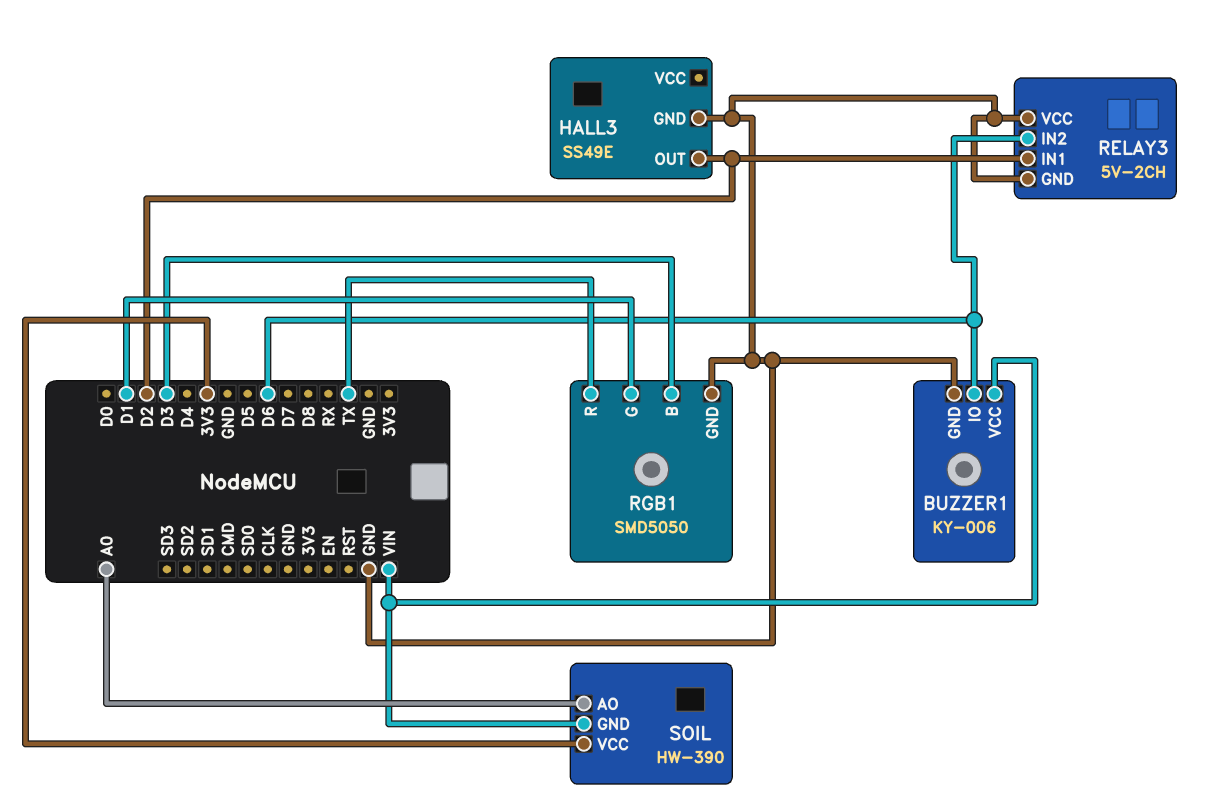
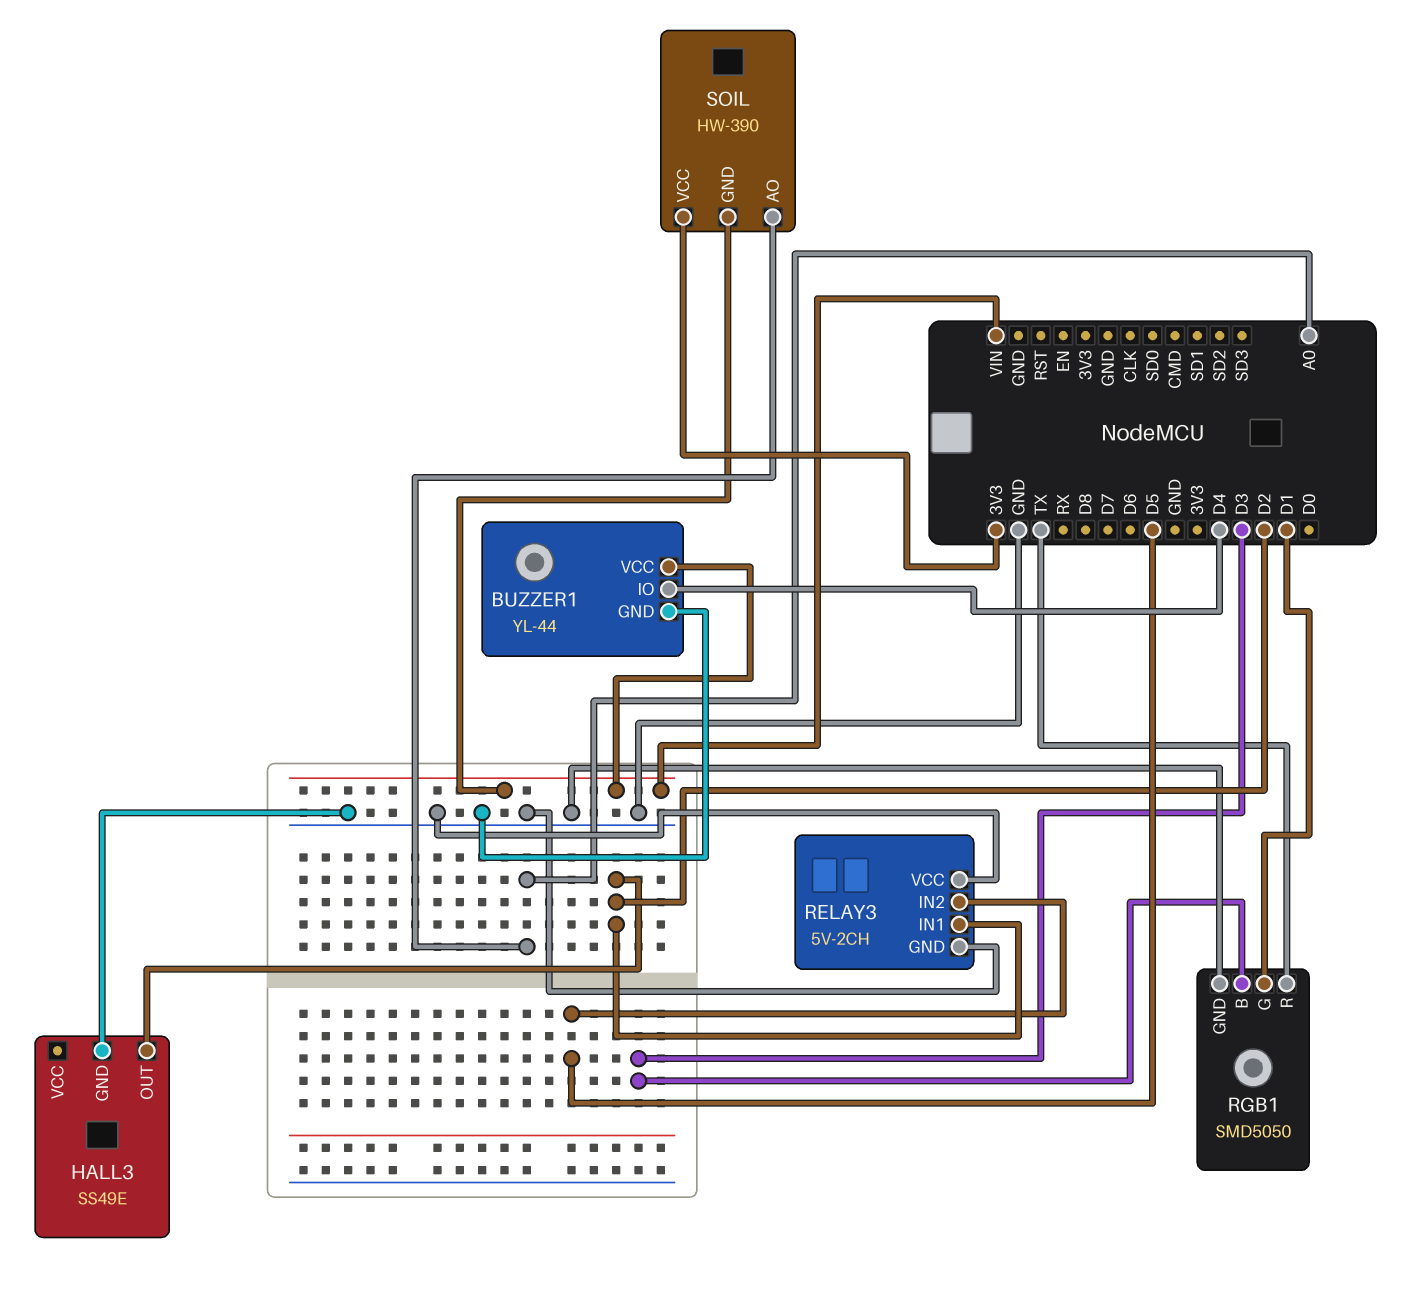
BUZZER1: KY-006 -> YL-44
BUZZER1 pin IO: D6 -> D4
RELAY3 pin IN2: D6 -> D5

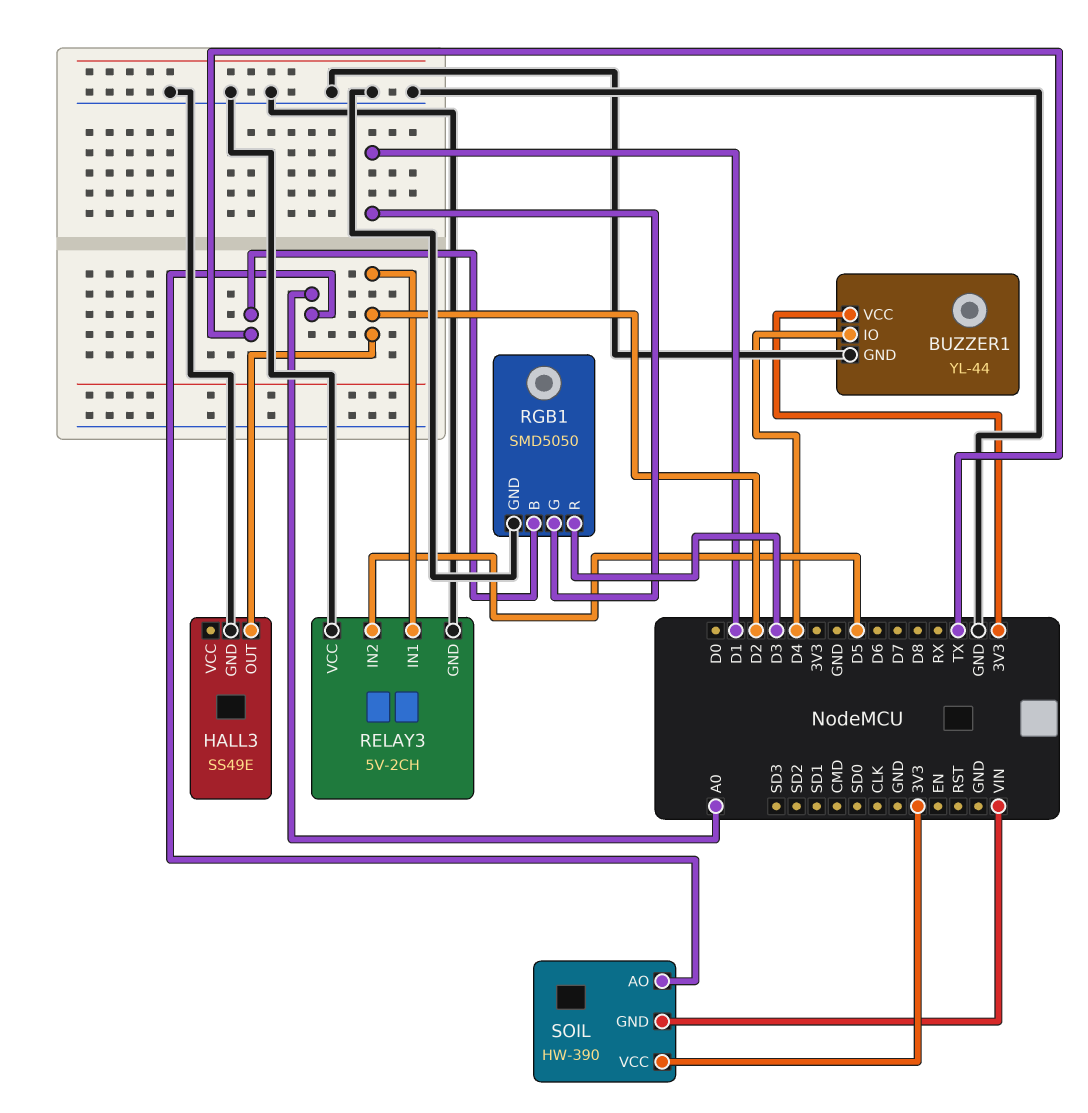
BUZZER1 pin VCC: VIN -> 3V3
RGB1 pin B: D3 -> TX
RGB1 pin R: TX -> D3

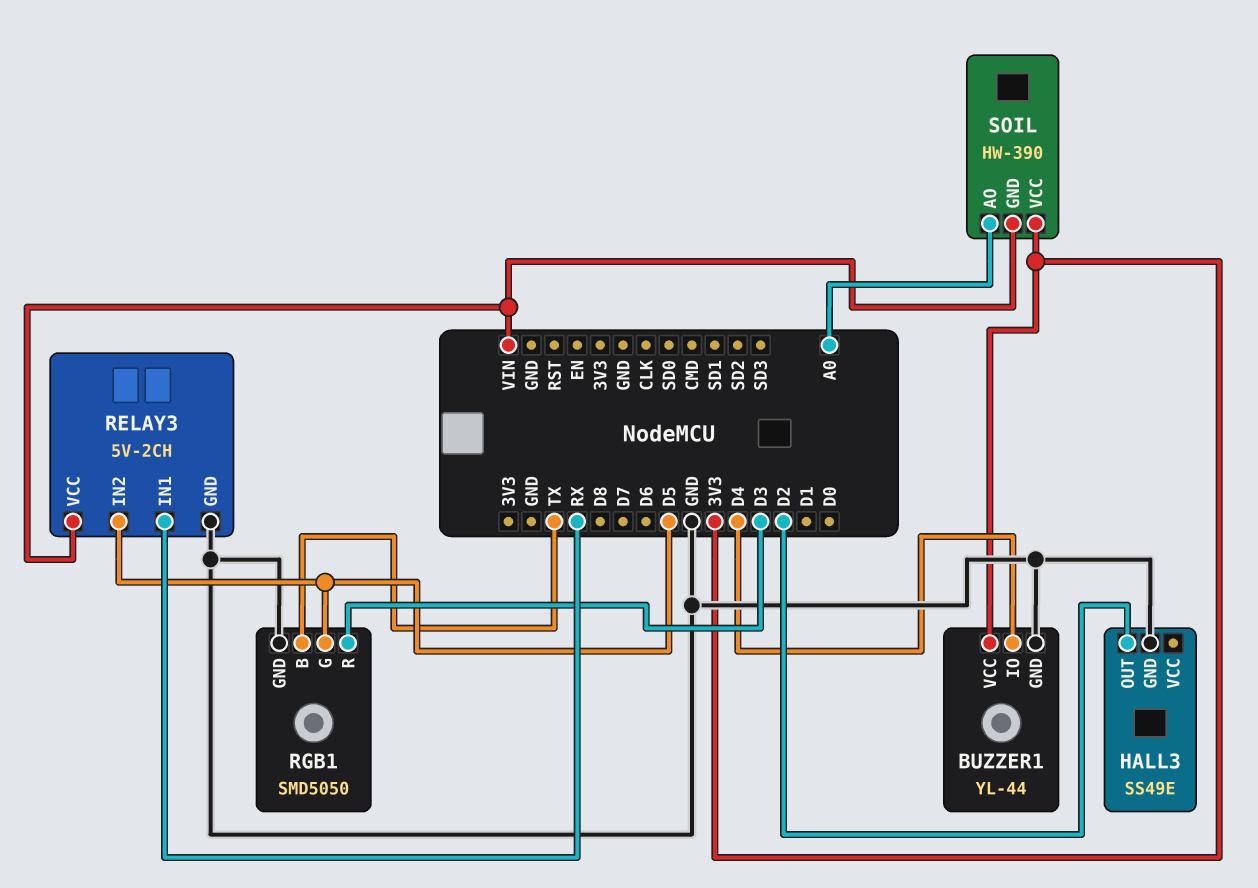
RELAY3 pin IN1: D2 -> RX
RELAY3 pin VCC: GND -> VIN
RGB1 pin G: D1 -> D5

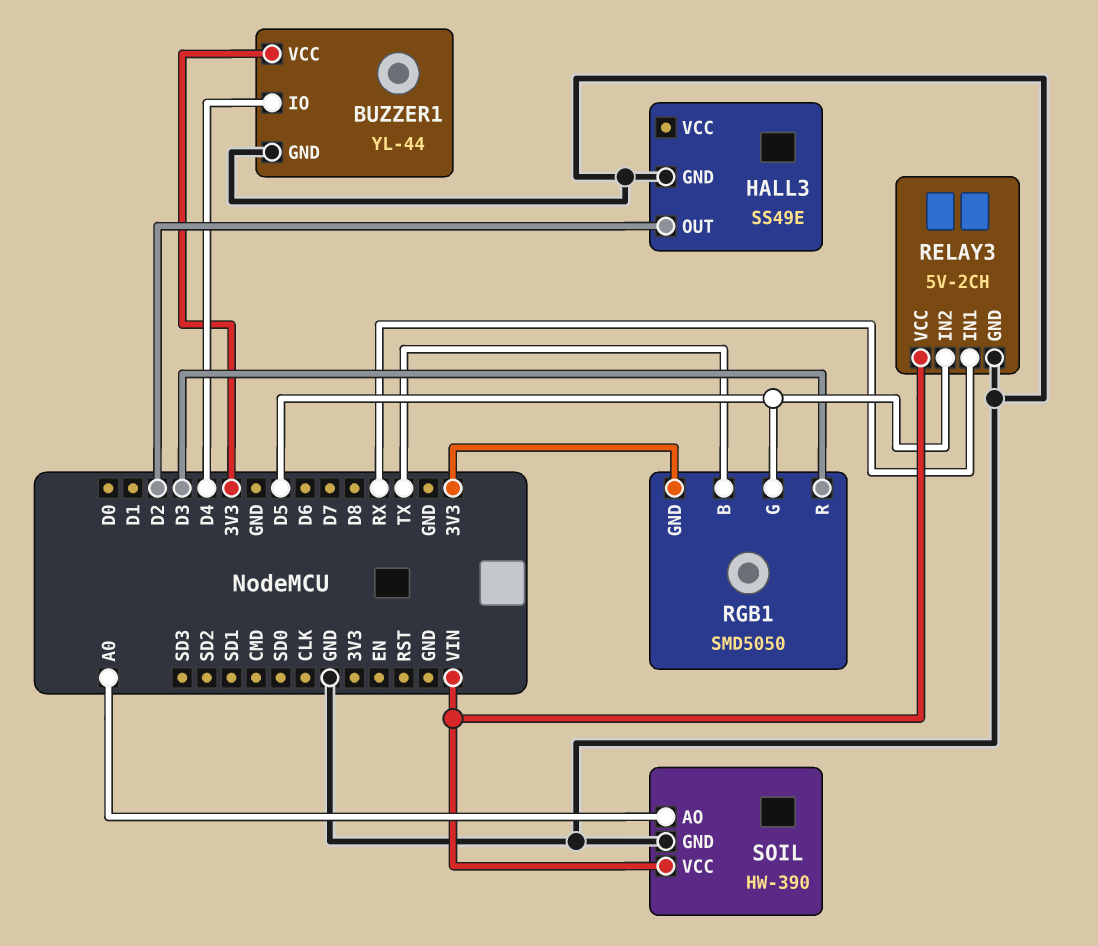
RGB1 pin GND: GND -> 3V3
SOIL pin GND: VIN -> GND
SOIL pin VCC: 3V3 -> VIN

